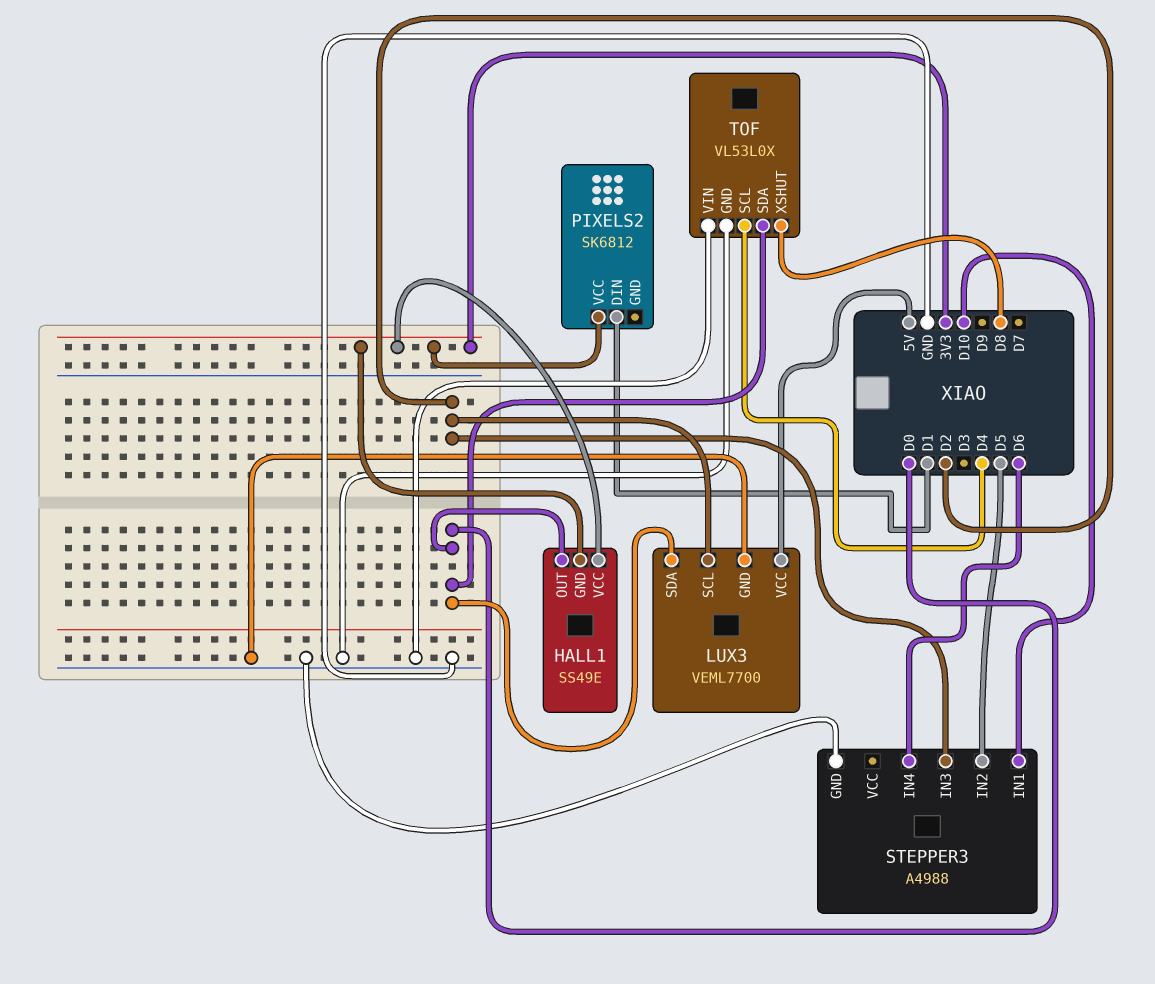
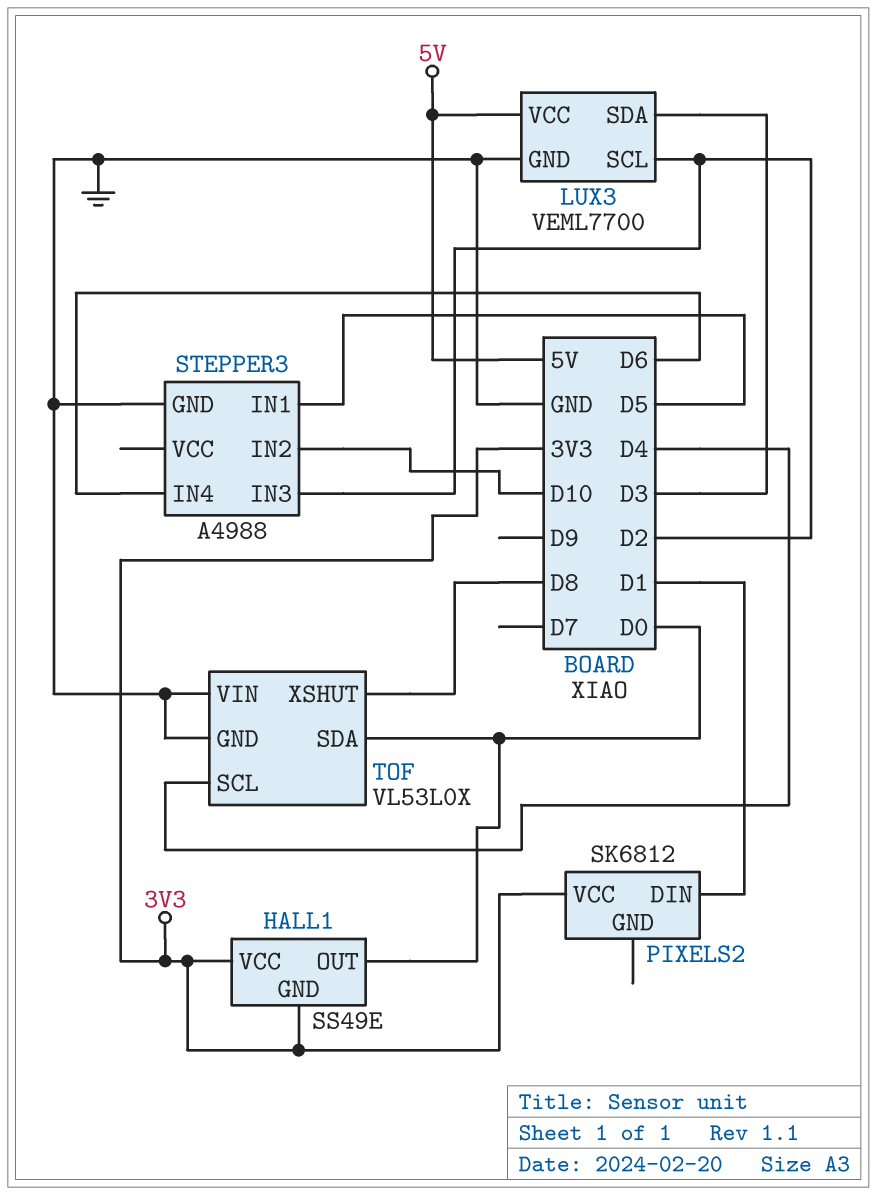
LUX3 pin SDA: D0 -> D3
STEPPER3 pin IN1: D10 -> D5
STEPPER3 pin IN2: D5 -> D10

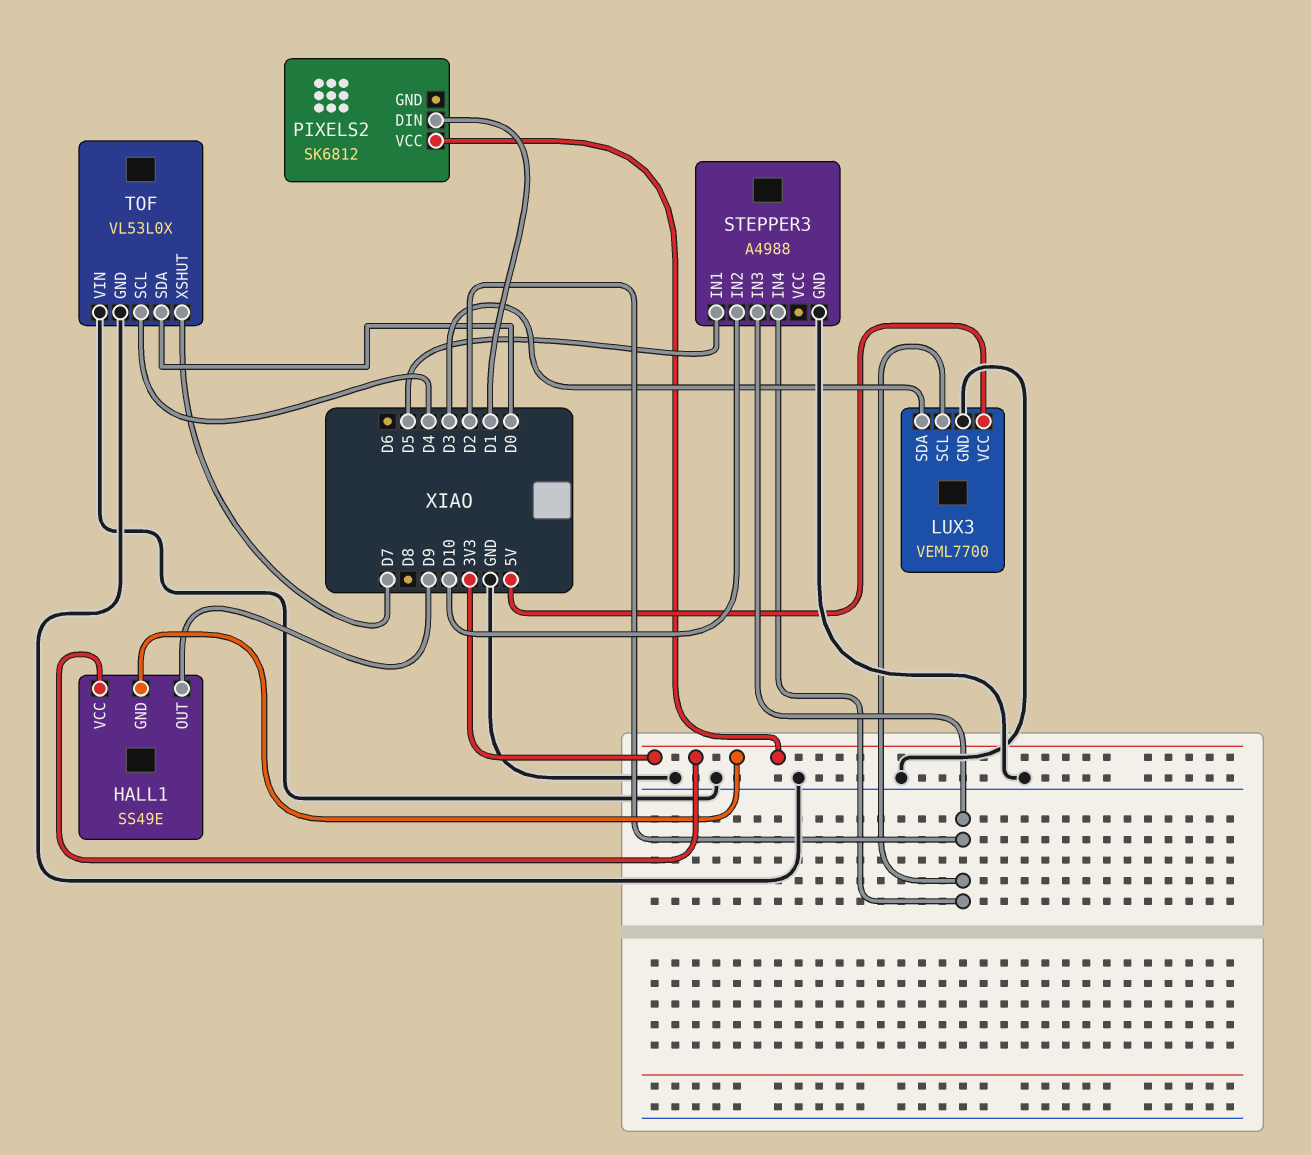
HALL1 pin OUT: D0 -> D9
STEPPER3 pin IN4: D6 -> D2
TOF pin XSHUT: D8 -> D7

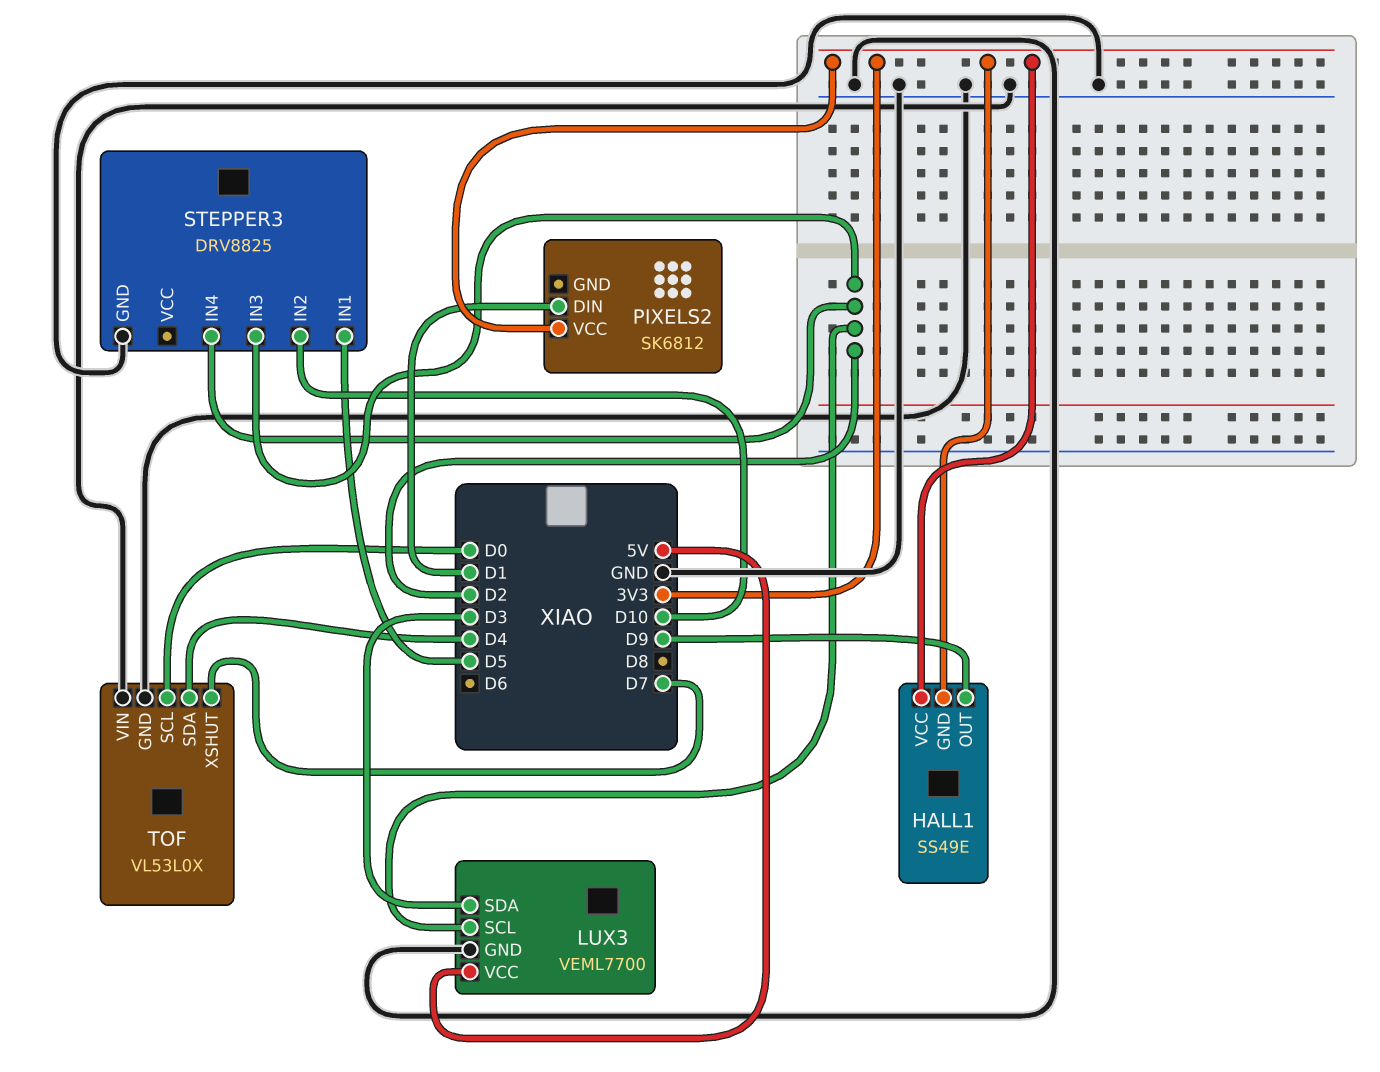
STEPPER3: A4988 -> DRV8825
TOF pin SCL: D4 -> D0
TOF pin SDA: D0 -> D4

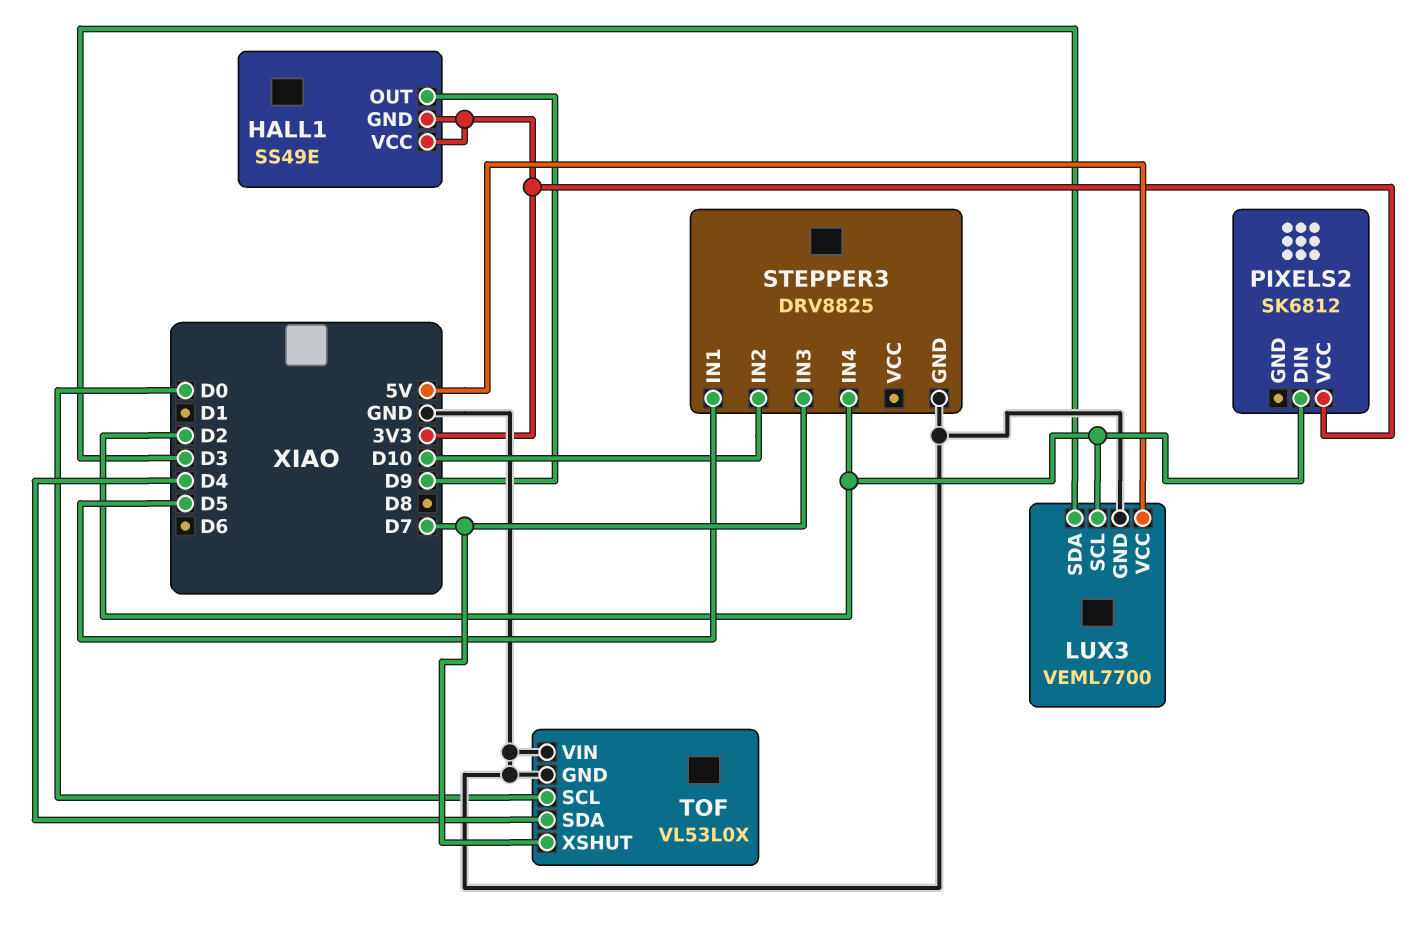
PIXELS2 pin DIN: D1 -> D2
STEPPER3 pin IN3: D2 -> D7

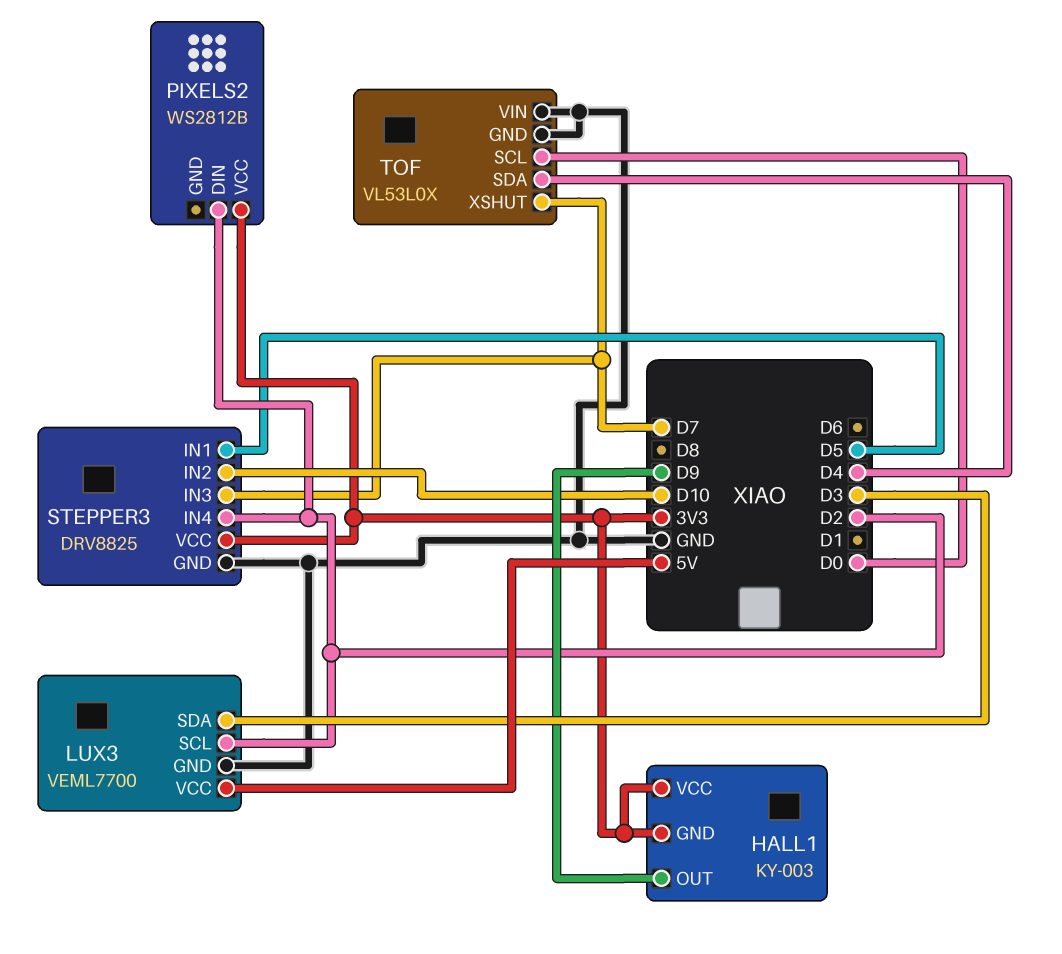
HALL1: SS49E -> KY-003
PIXELS2: SK6812 -> WS2812B
STEPPER3 pin VCC: none -> 3V3

